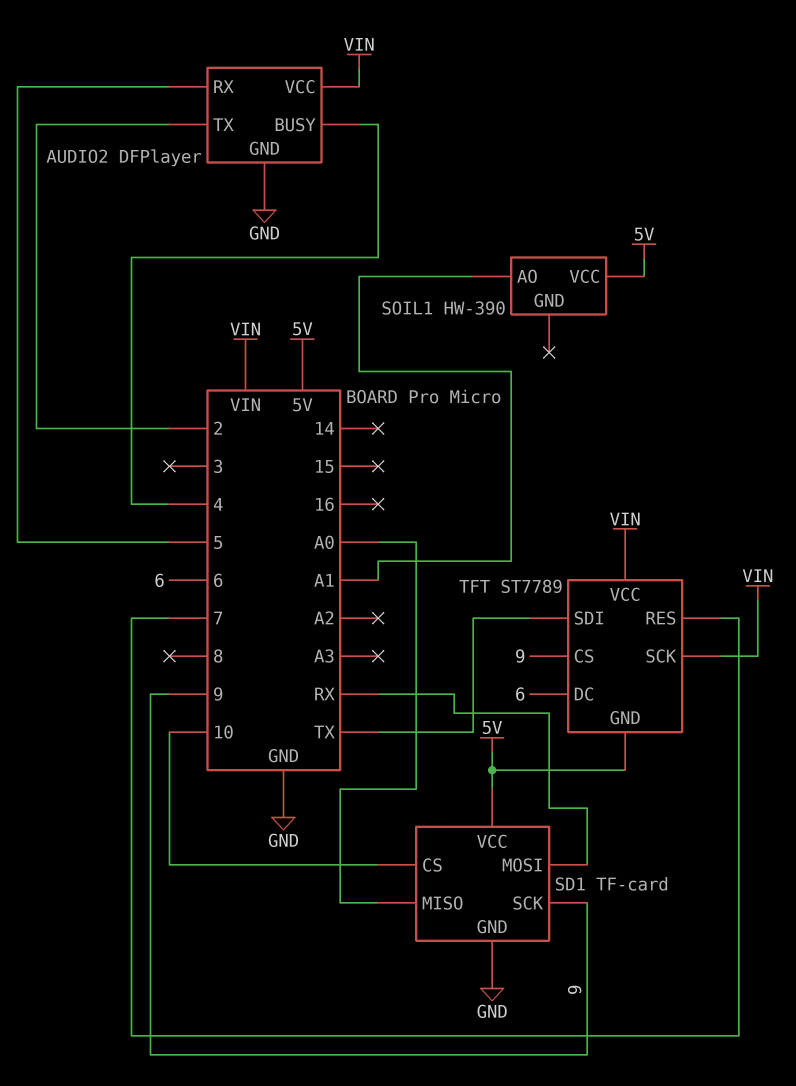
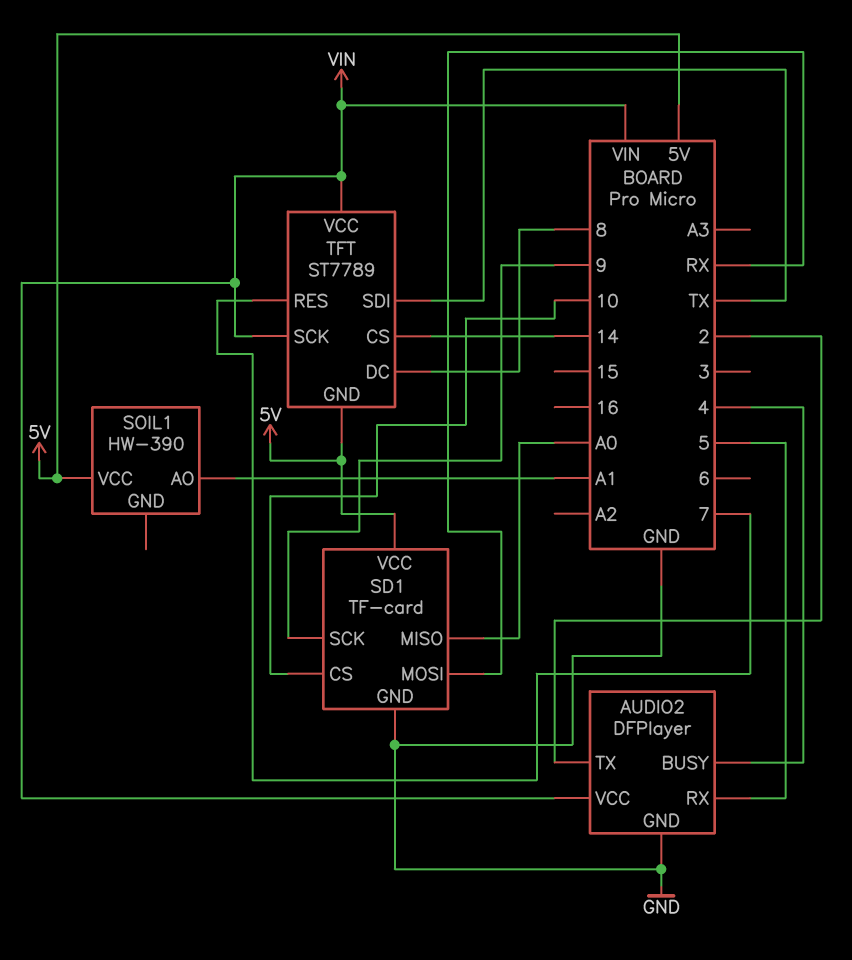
TFT pin CS: 9 -> 14
TFT pin DC: 6 -> 8

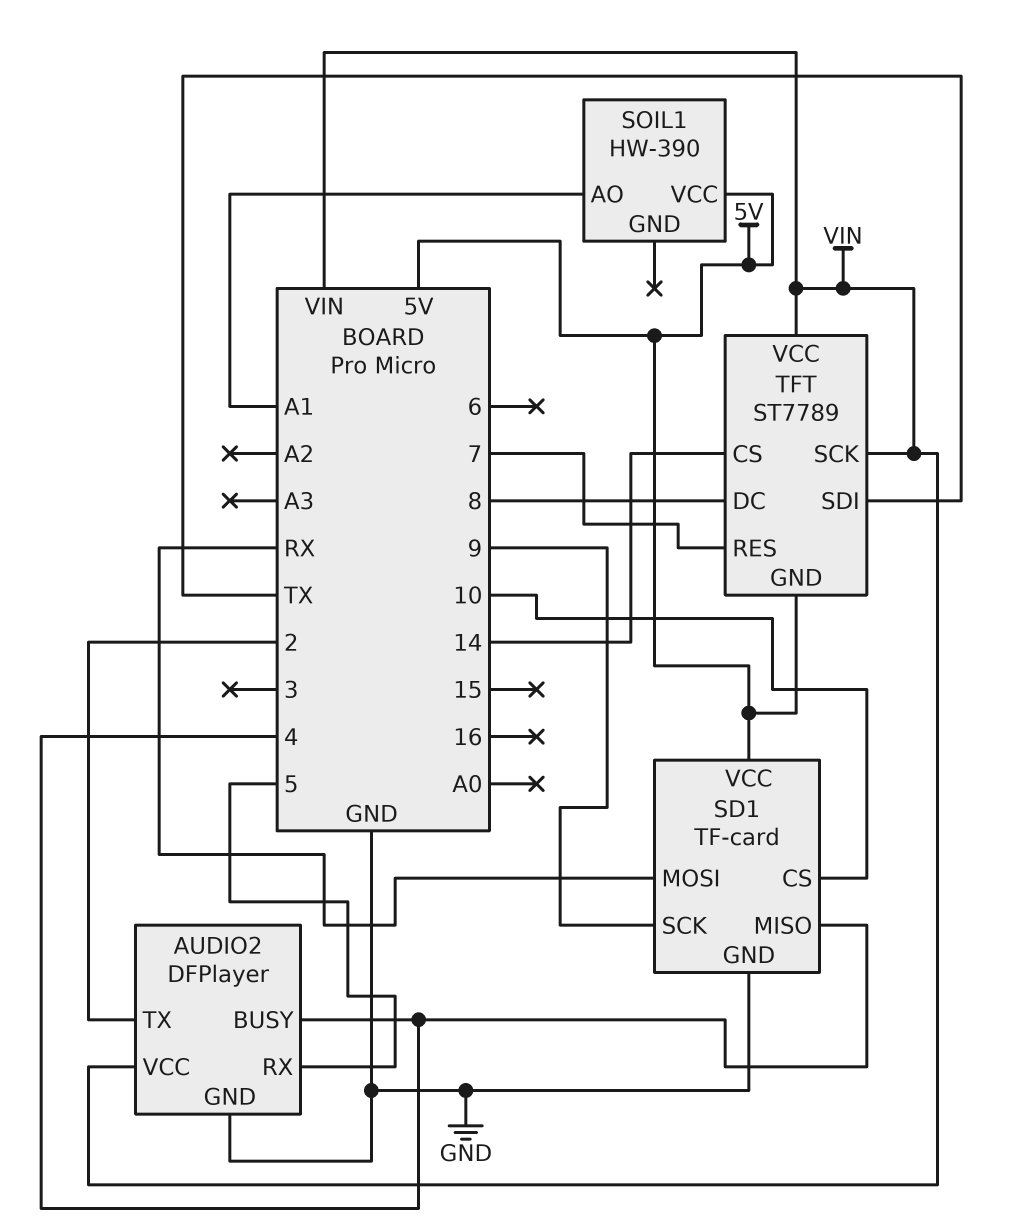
SD1 pin MISO: A0 -> 4

